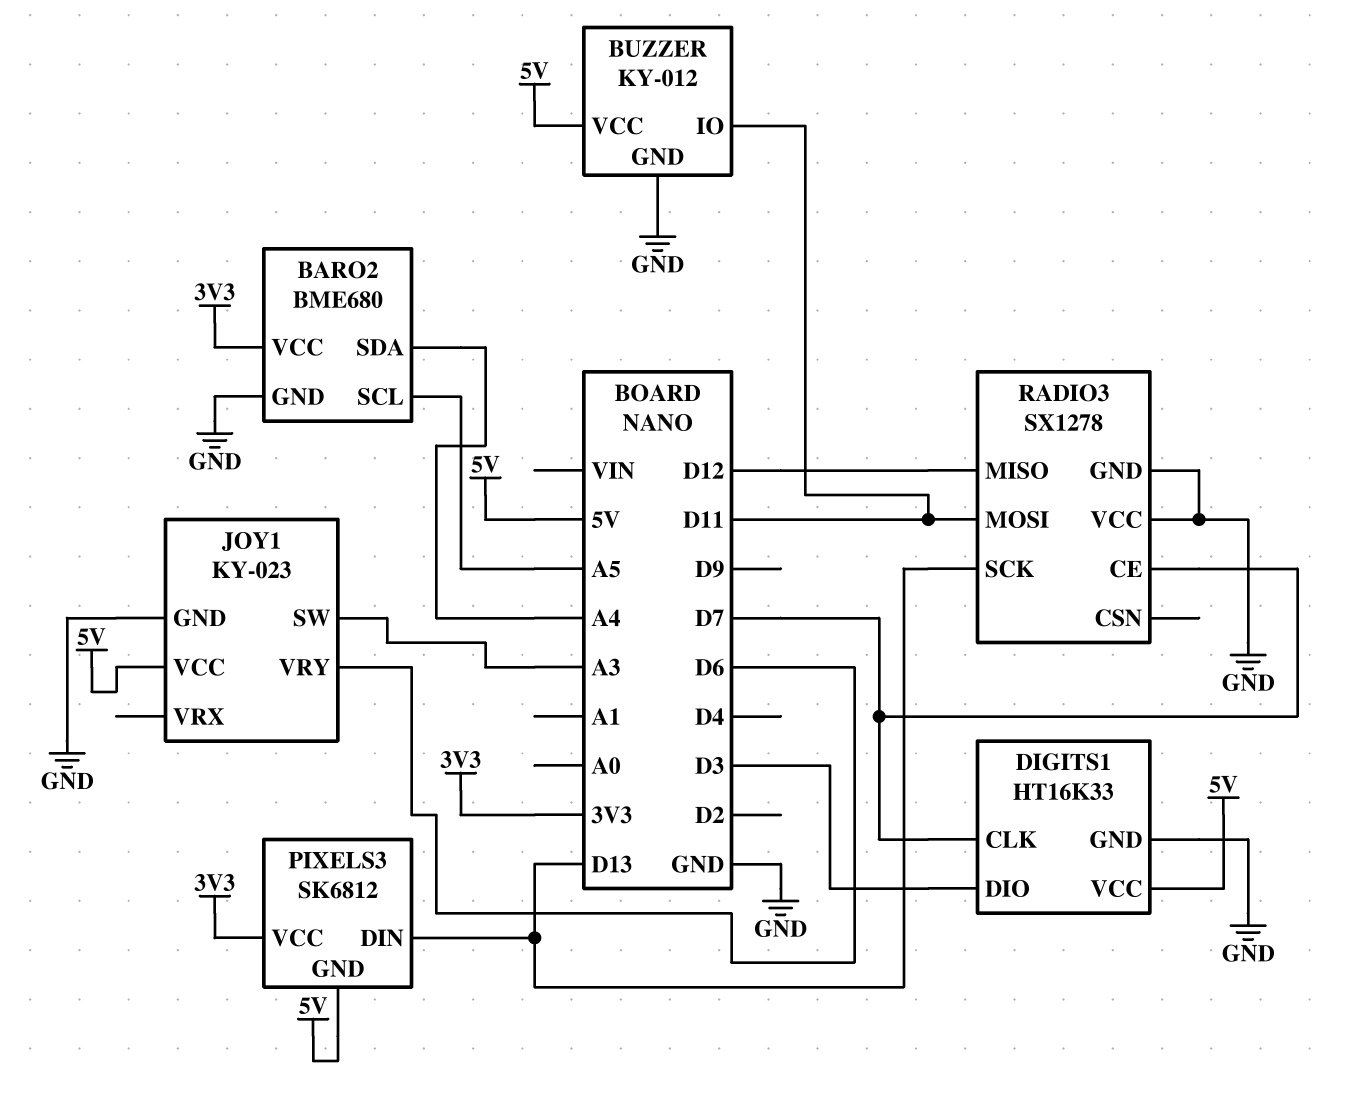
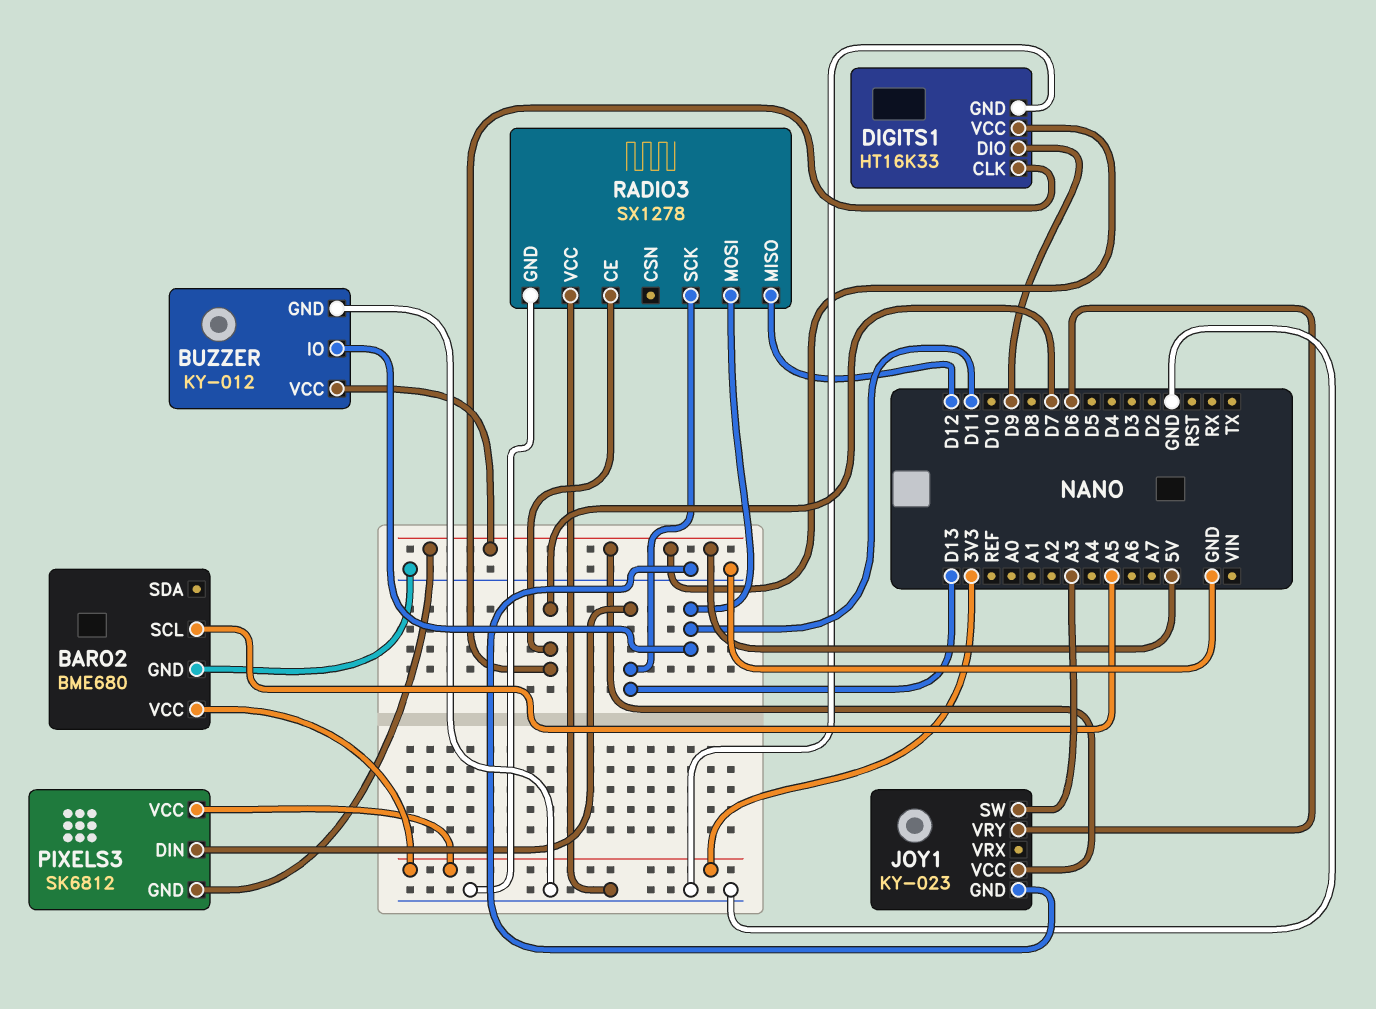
BARO2 pin SDA: A4 -> none
DIGITS1 pin DIO: D3 -> D9

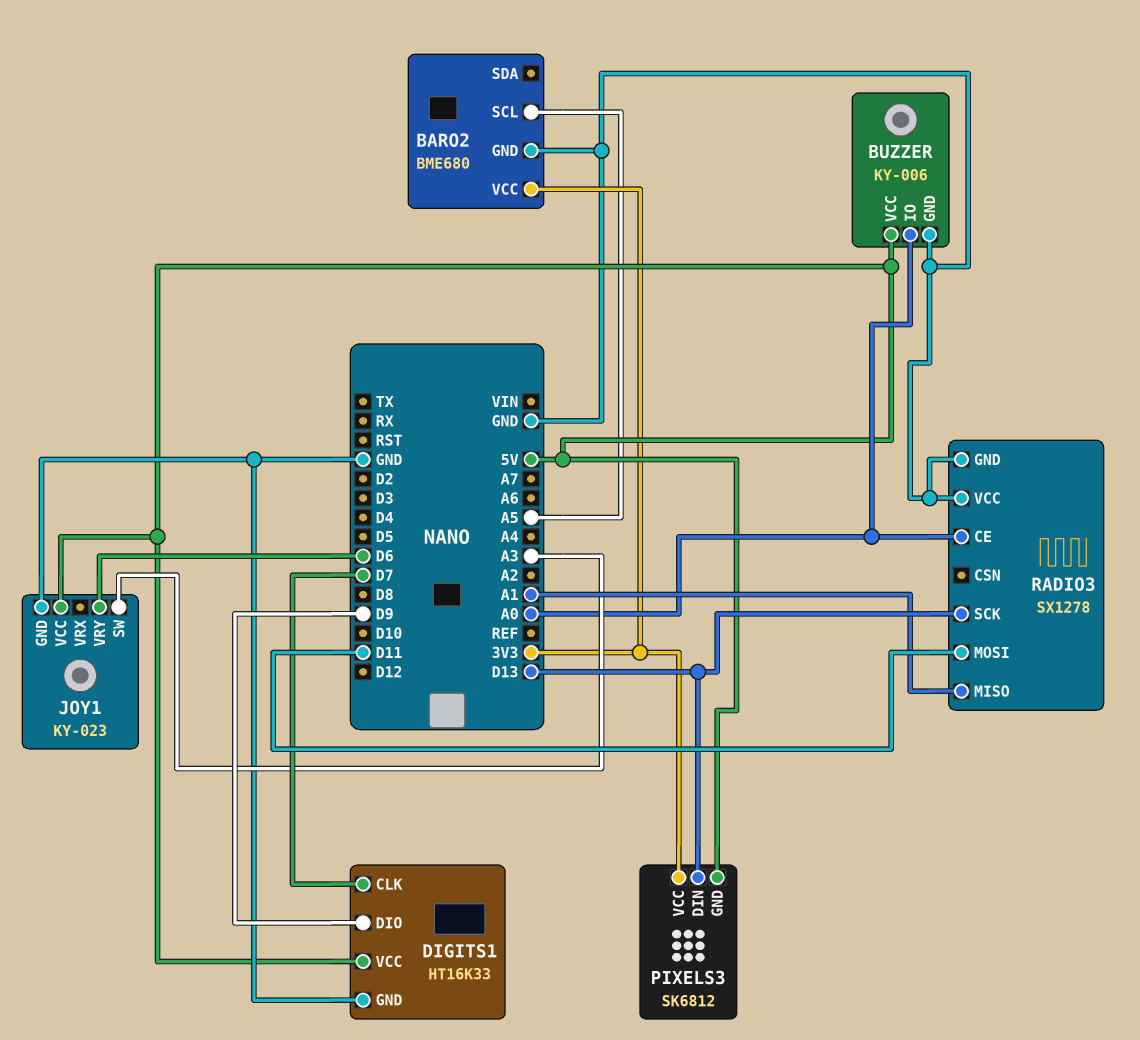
BUZZER: KY-012 -> KY-006
BUZZER pin IO: D11 -> A0
RADIO3 pin CE: D7 -> A0
RADIO3 pin MISO: D12 -> A1

